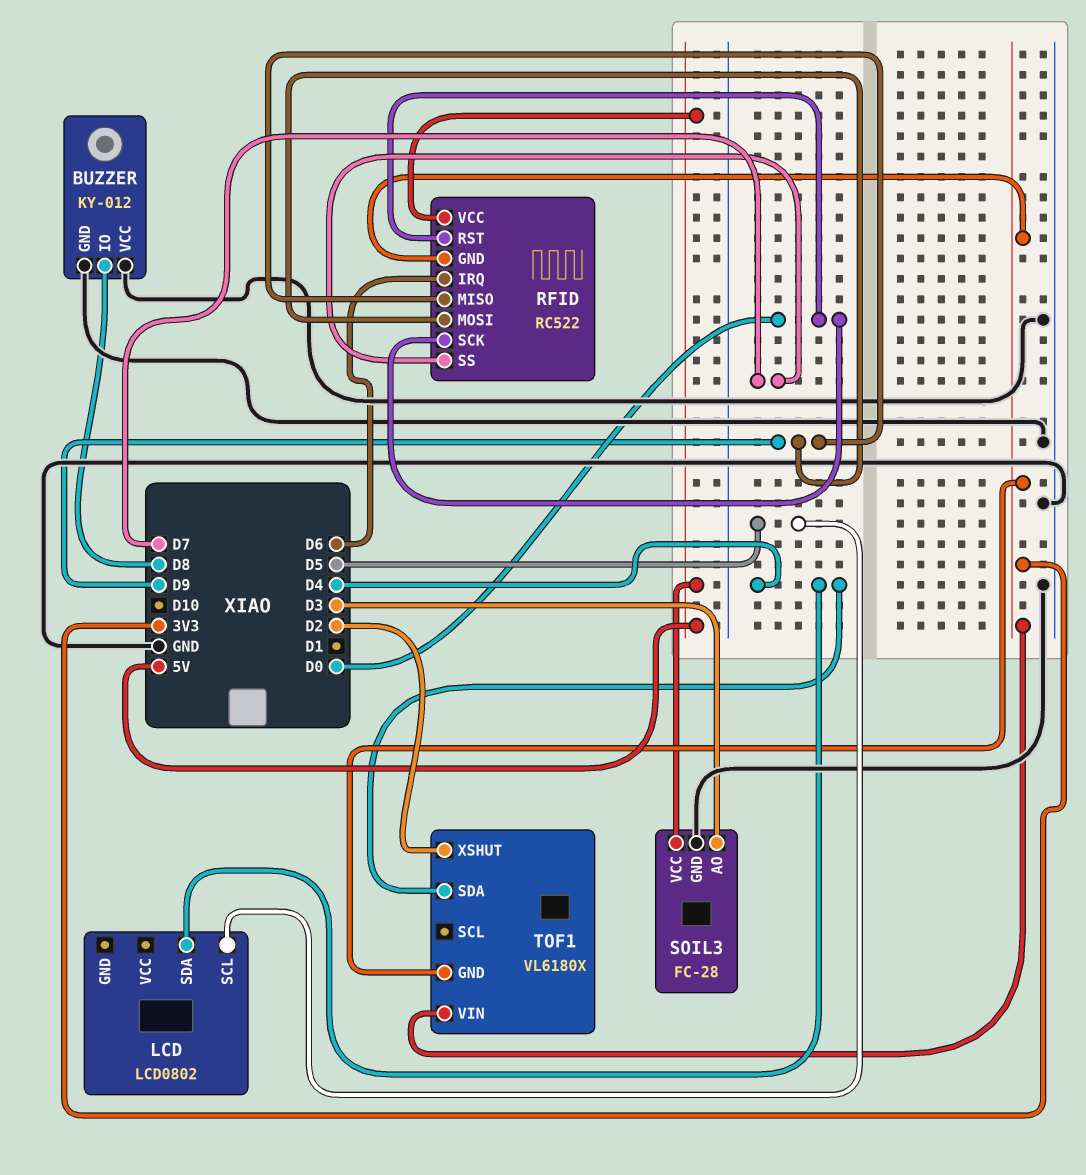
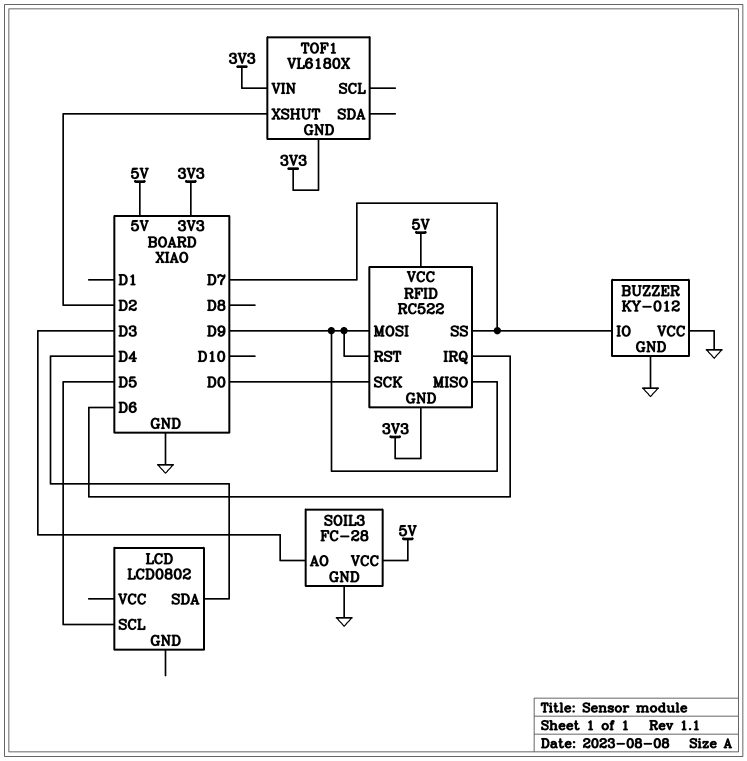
BUZZER pin IO: D8 -> D7
RFID pin RST: D0 -> D9
TOF1 pin SDA: D4 -> none

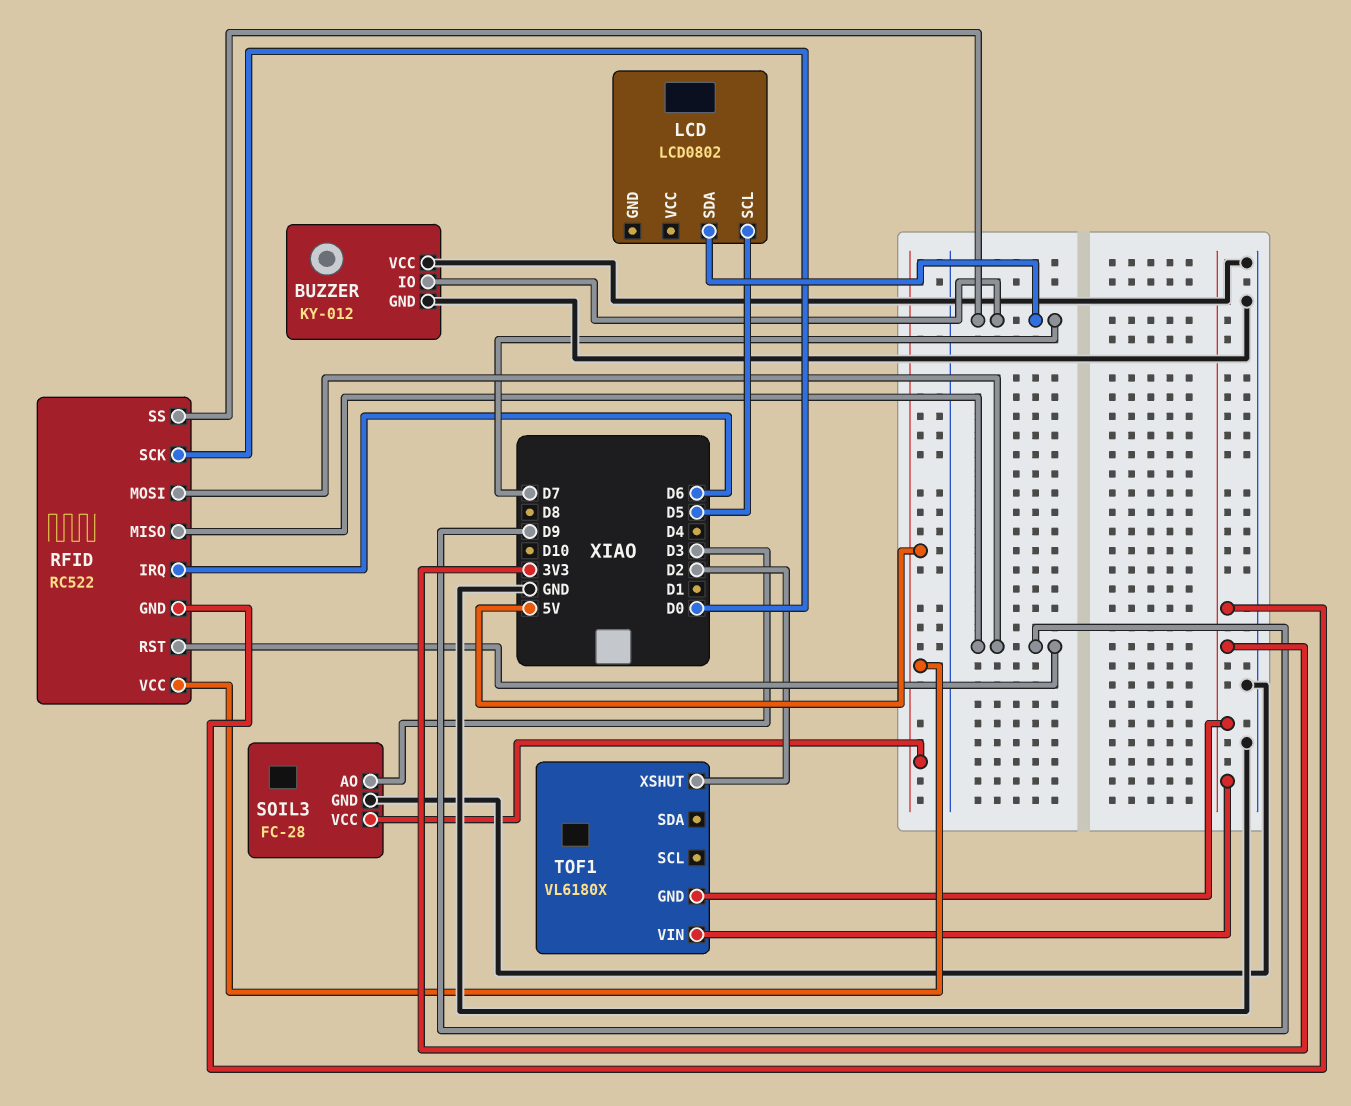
LCD pin SDA: D4 -> D7

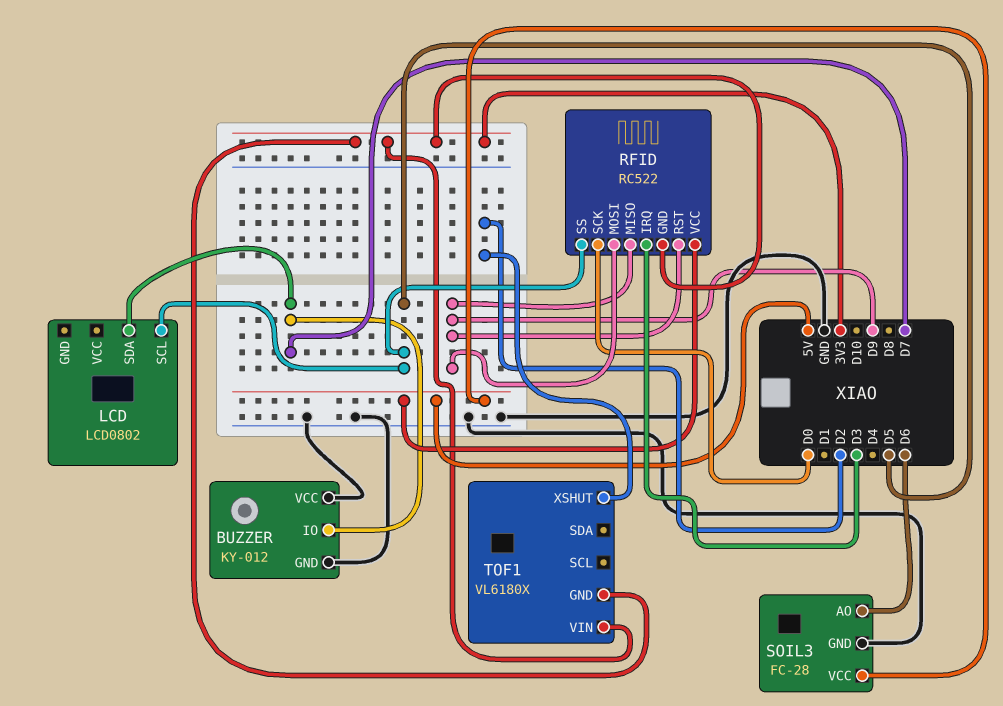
RFID pin IRQ: D6 -> D3
RFID pin SS: D7 -> D5
SOIL3 pin AO: D3 -> D6

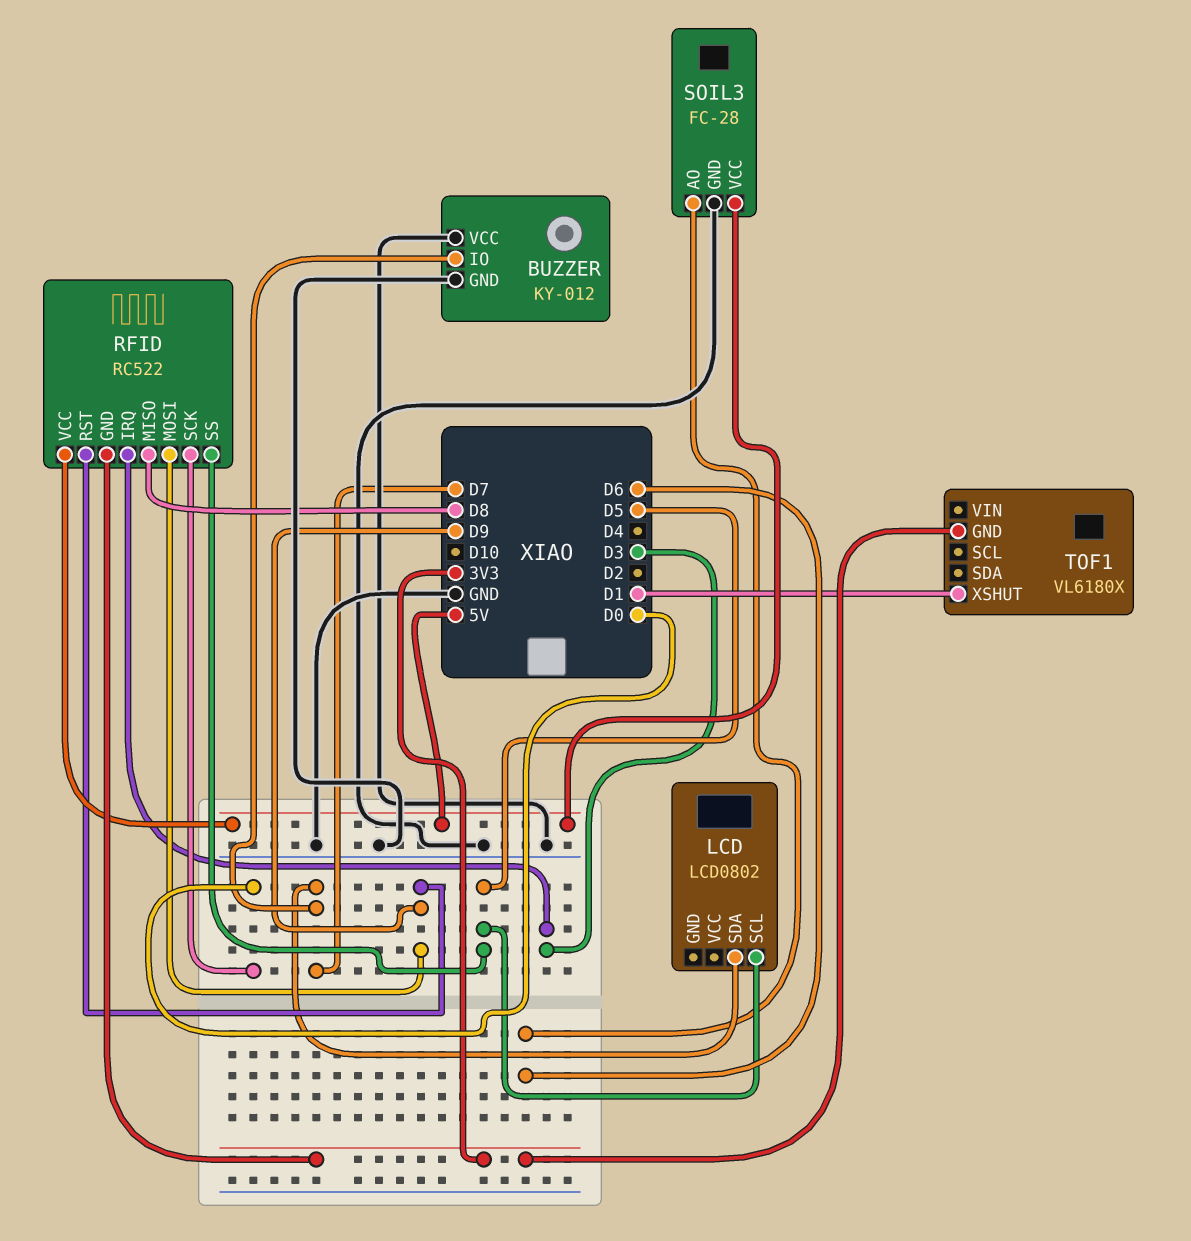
RFID pin MISO: D9 -> D8
TOF1 pin VIN: 3V3 -> none
TOF1 pin XSHUT: D2 -> D1

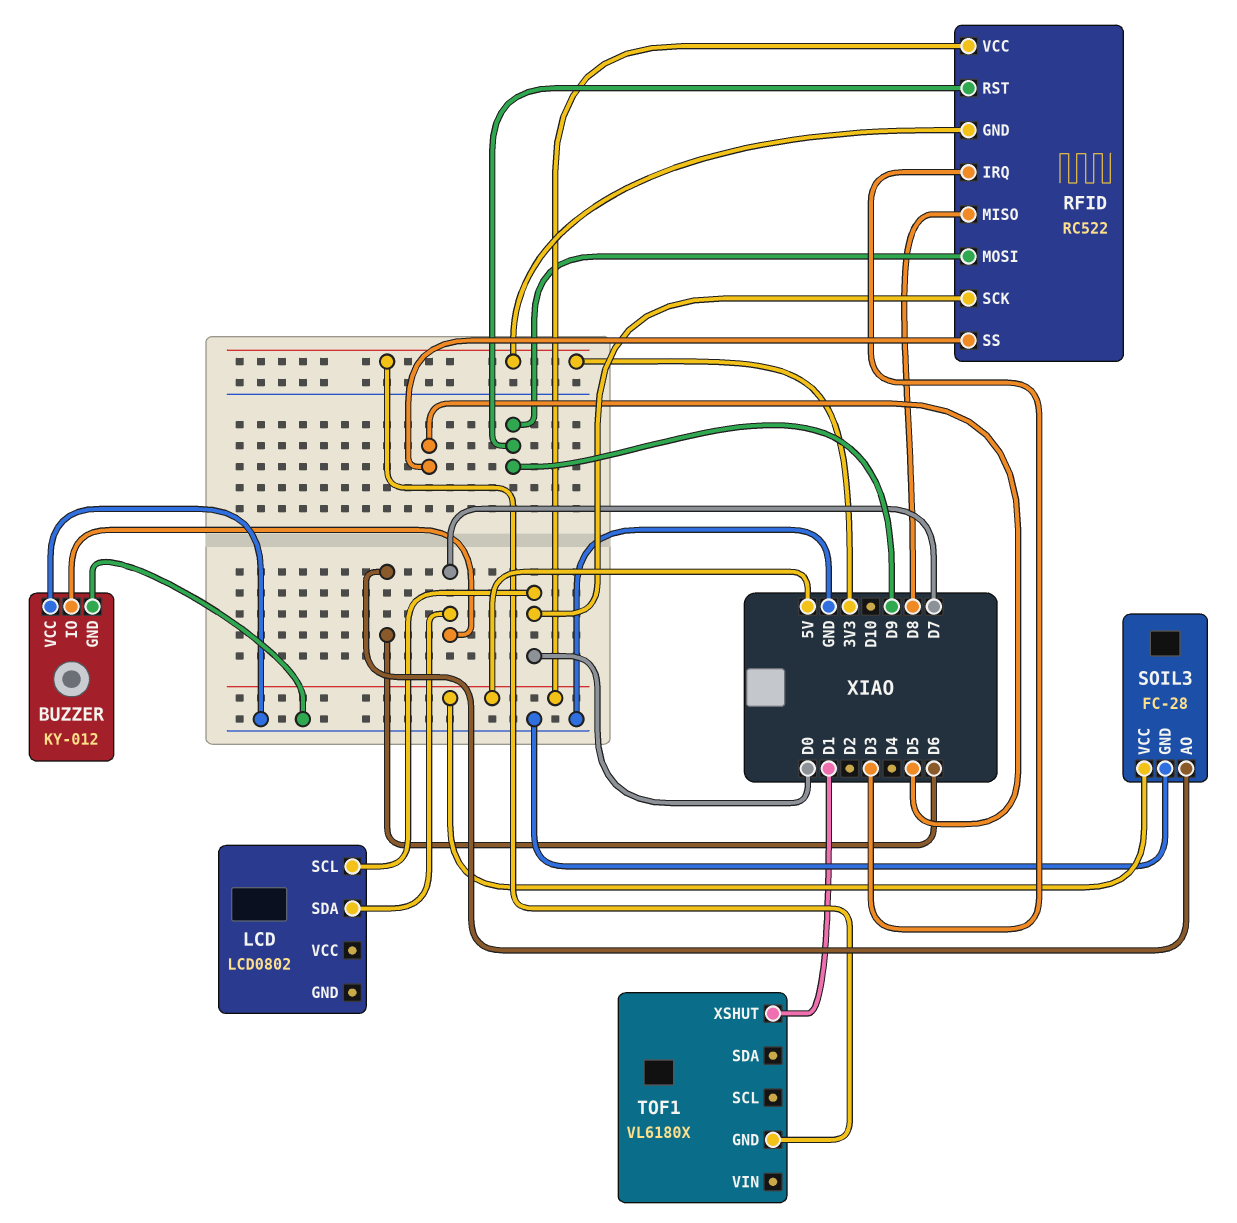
LCD pin SCL: D5 -> D0

